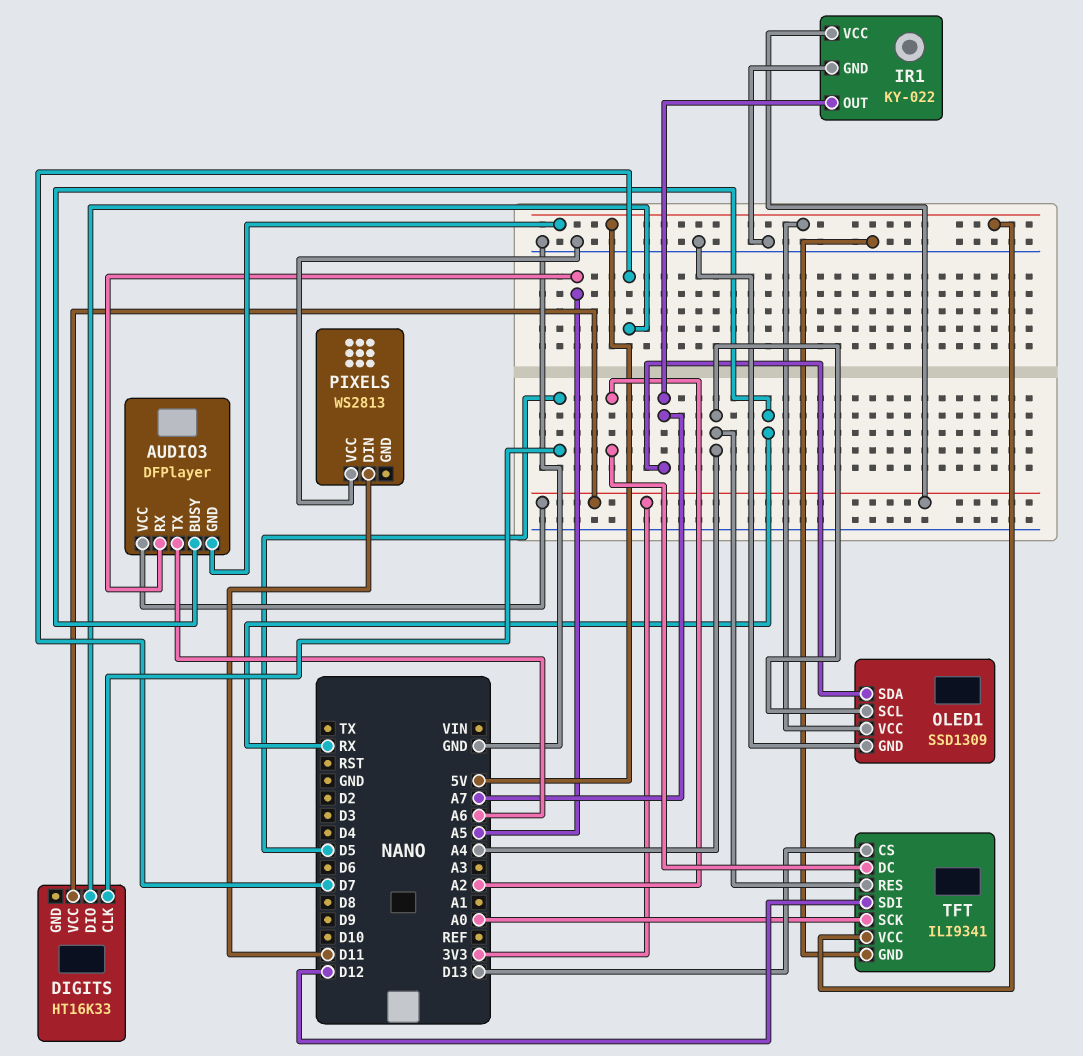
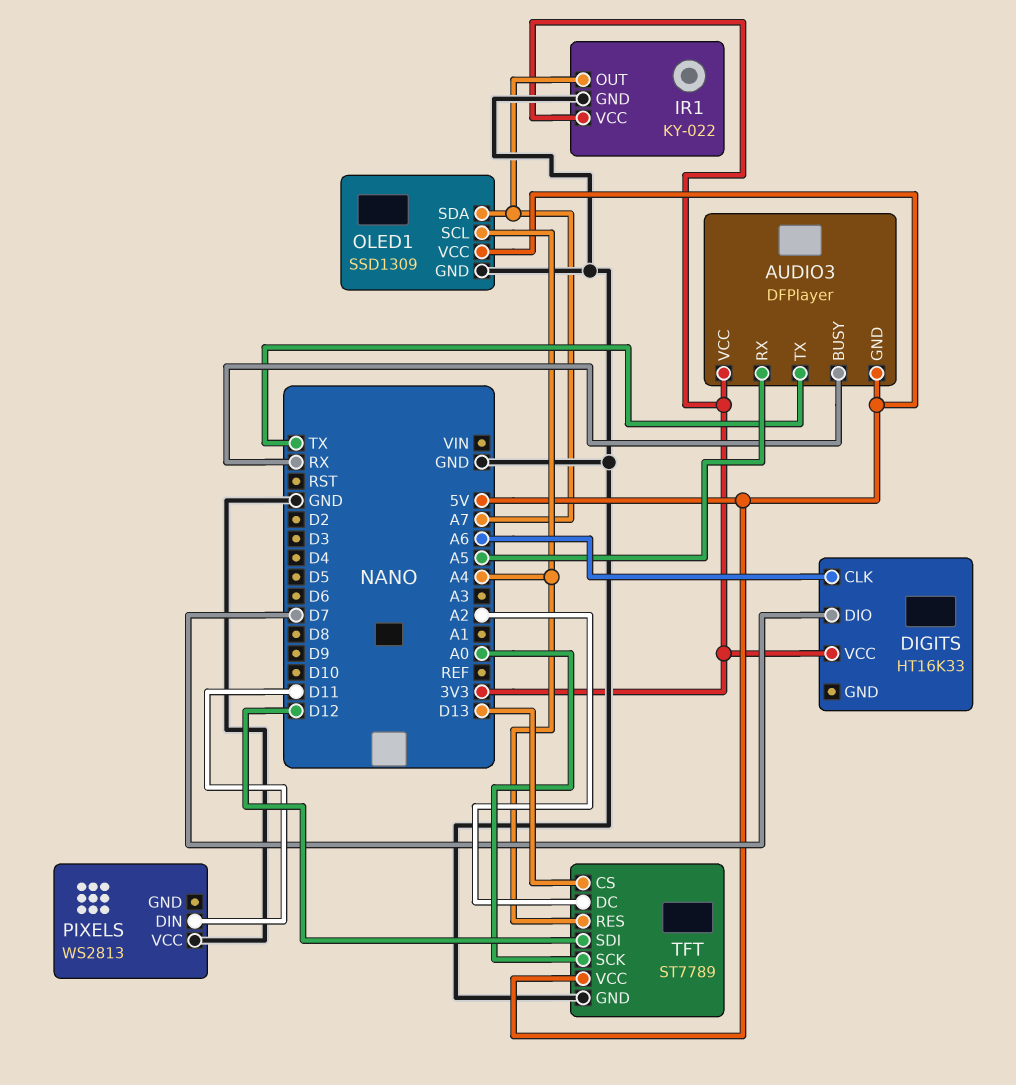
AUDIO3 pin TX: A6 -> TX
DIGITS pin CLK: D5 -> A6
TFT: ILI9341 -> ST7789

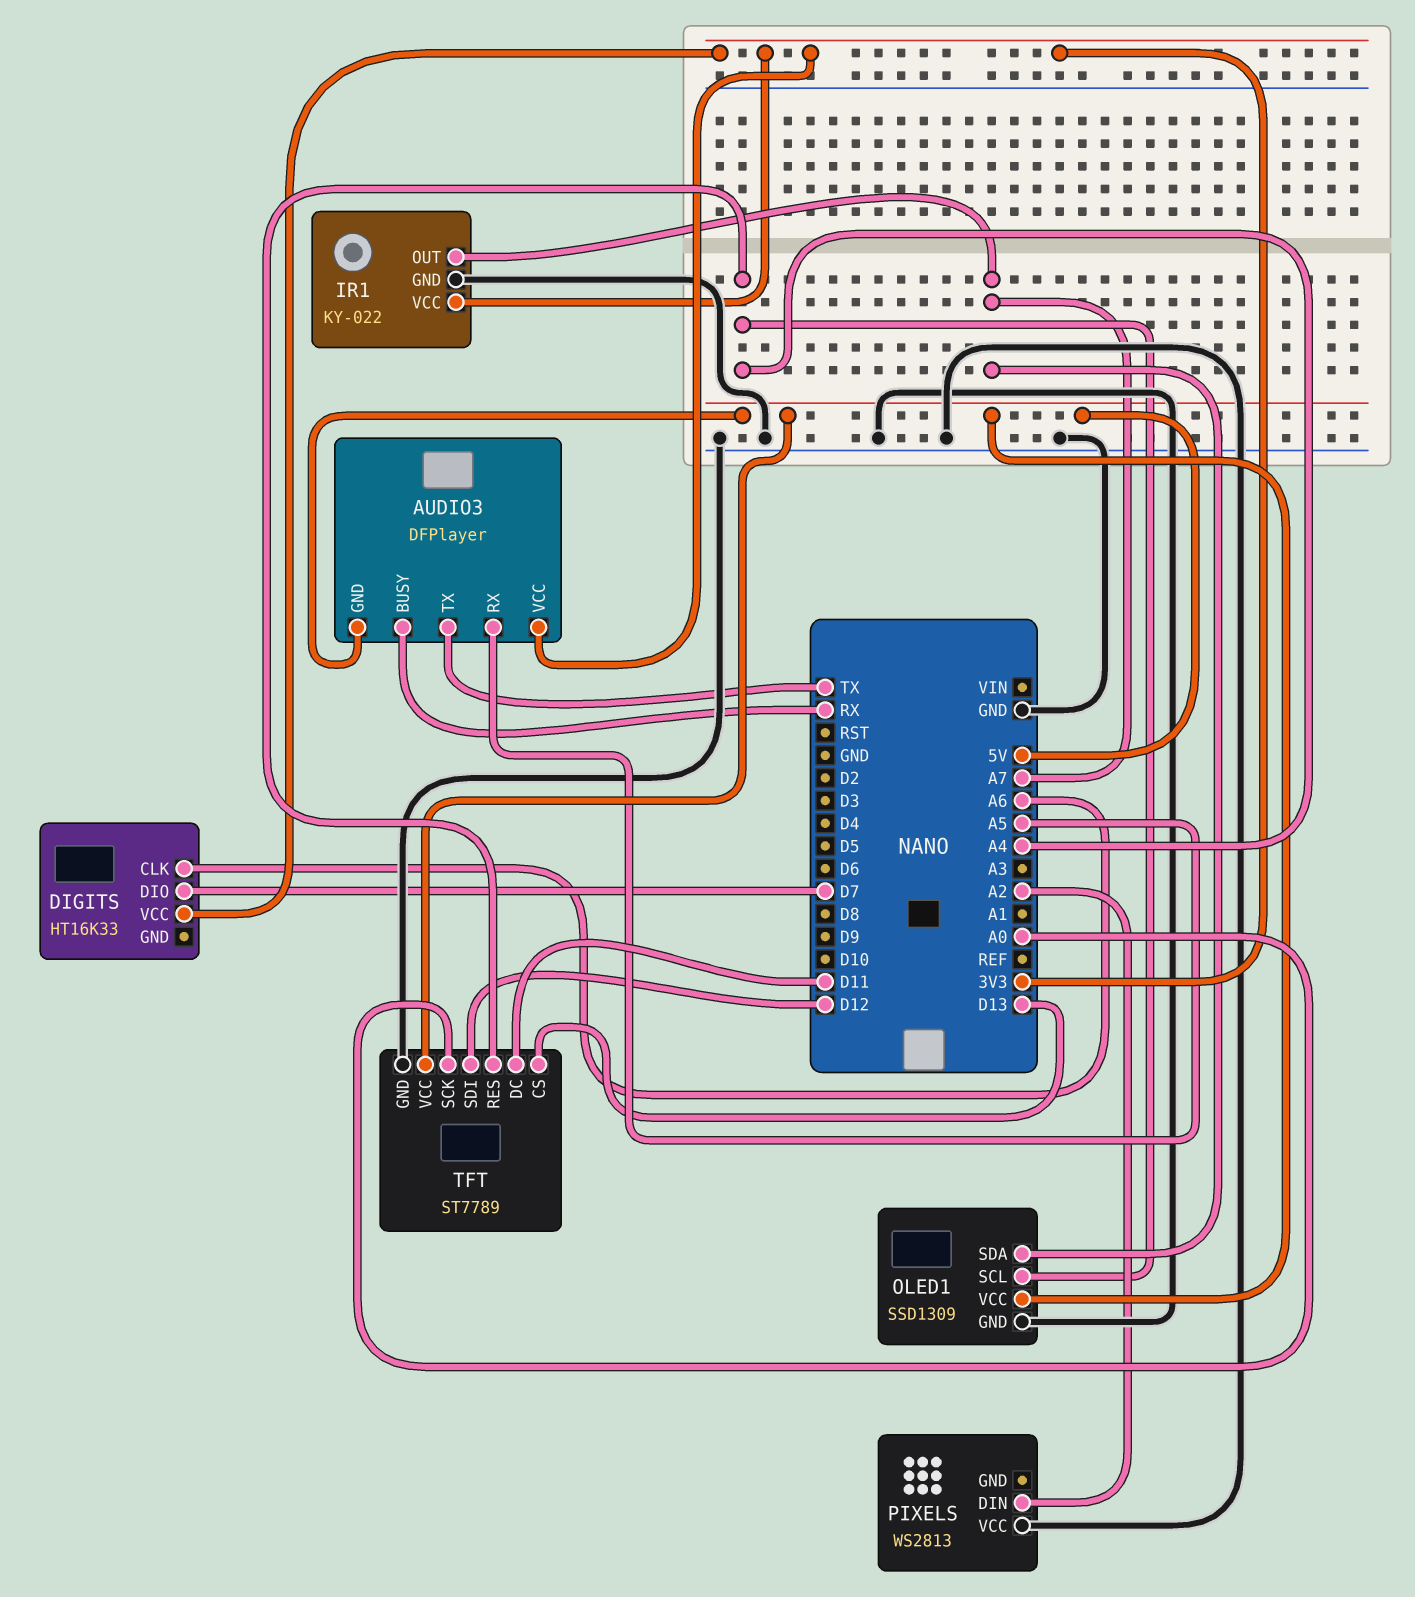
PIXELS pin DIN: D11 -> A2
TFT pin DC: A2 -> D11

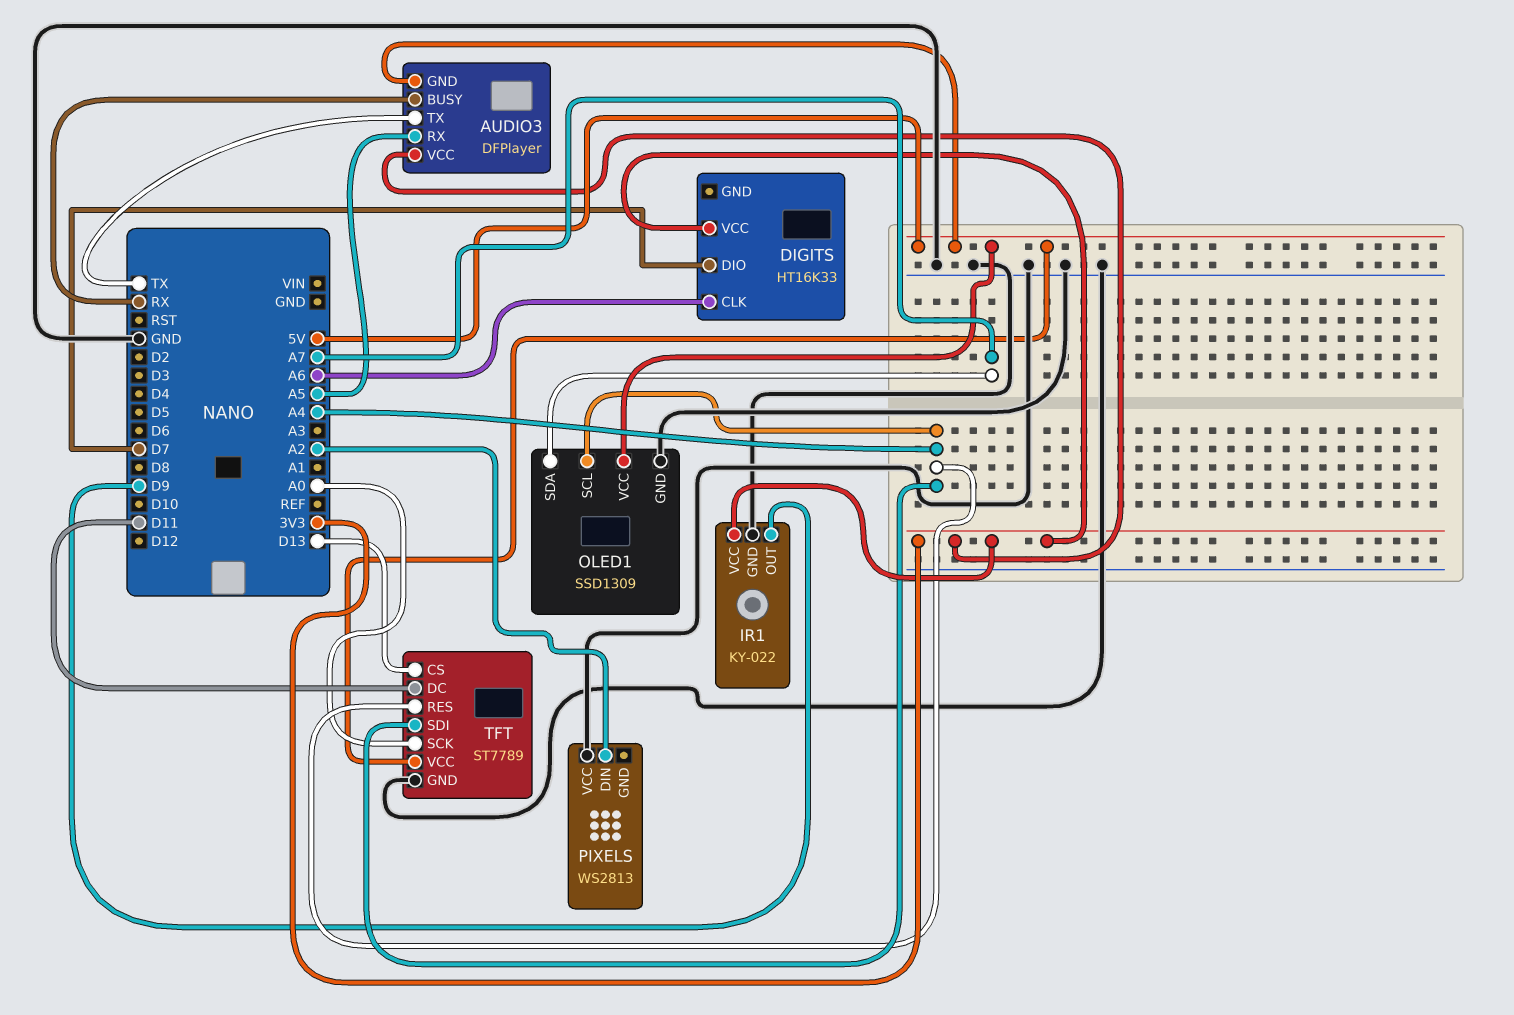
IR1 pin OUT: A7 -> D9
TFT pin SDI: D12 -> A4

